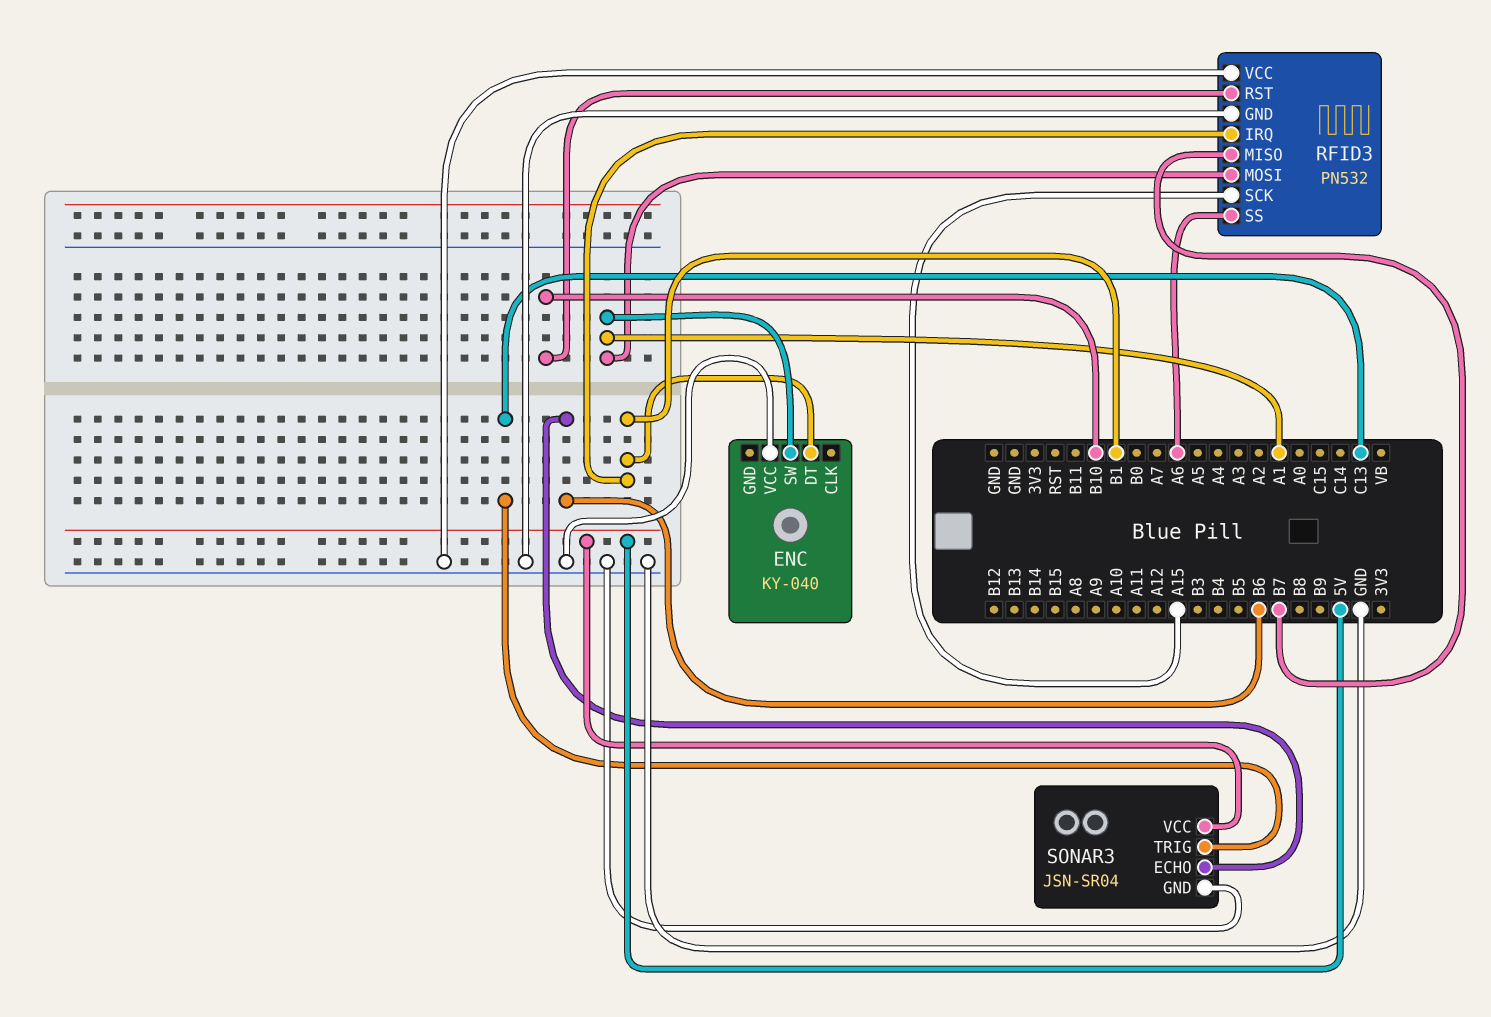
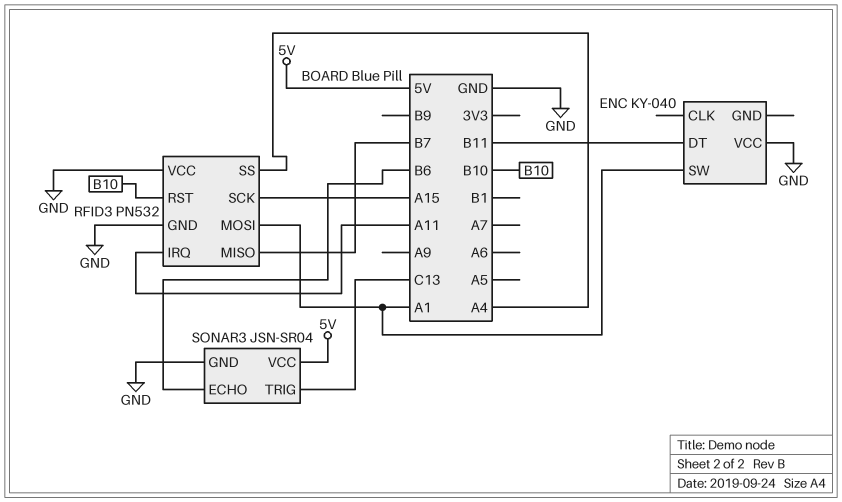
ENC pin DT: B1 -> B11
RFID3 pin IRQ: B1 -> A11
RFID3 pin SS: A6 -> A4

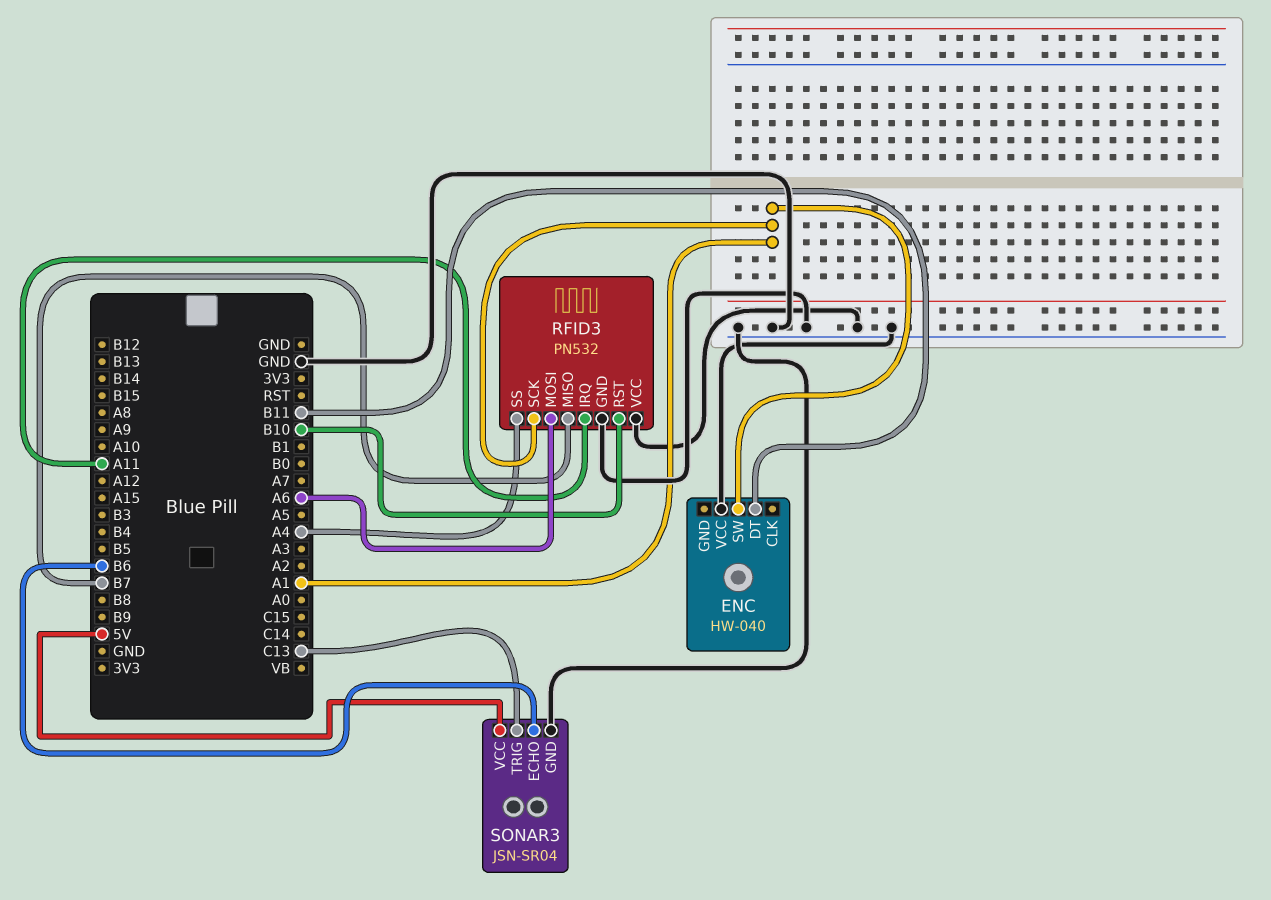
ENC: KY-040 -> HW-040
RFID3 pin MOSI: A1 -> A6
RFID3 pin SCK: A15 -> A1

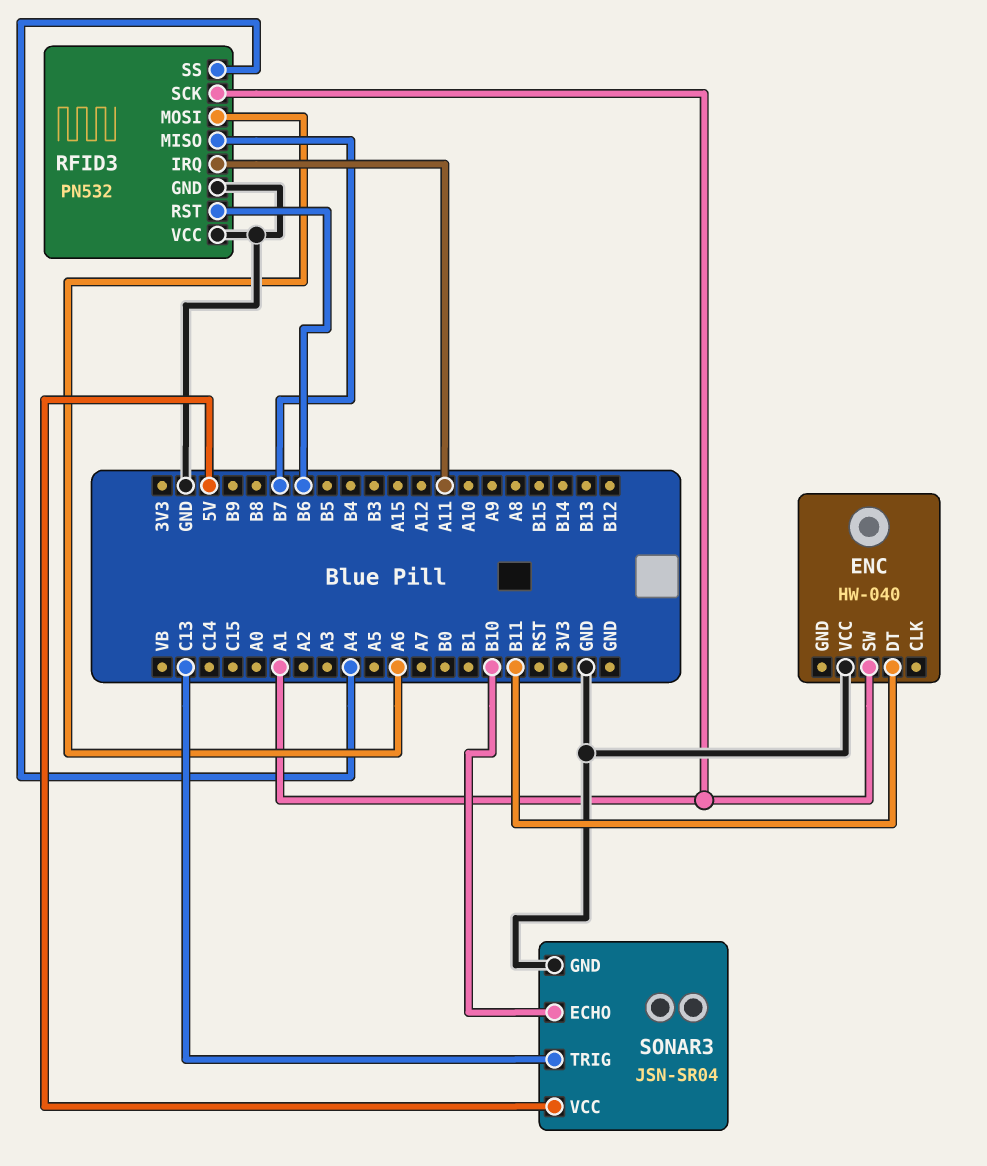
RFID3 pin RST: B10 -> B6
SONAR3 pin ECHO: B6 -> B10

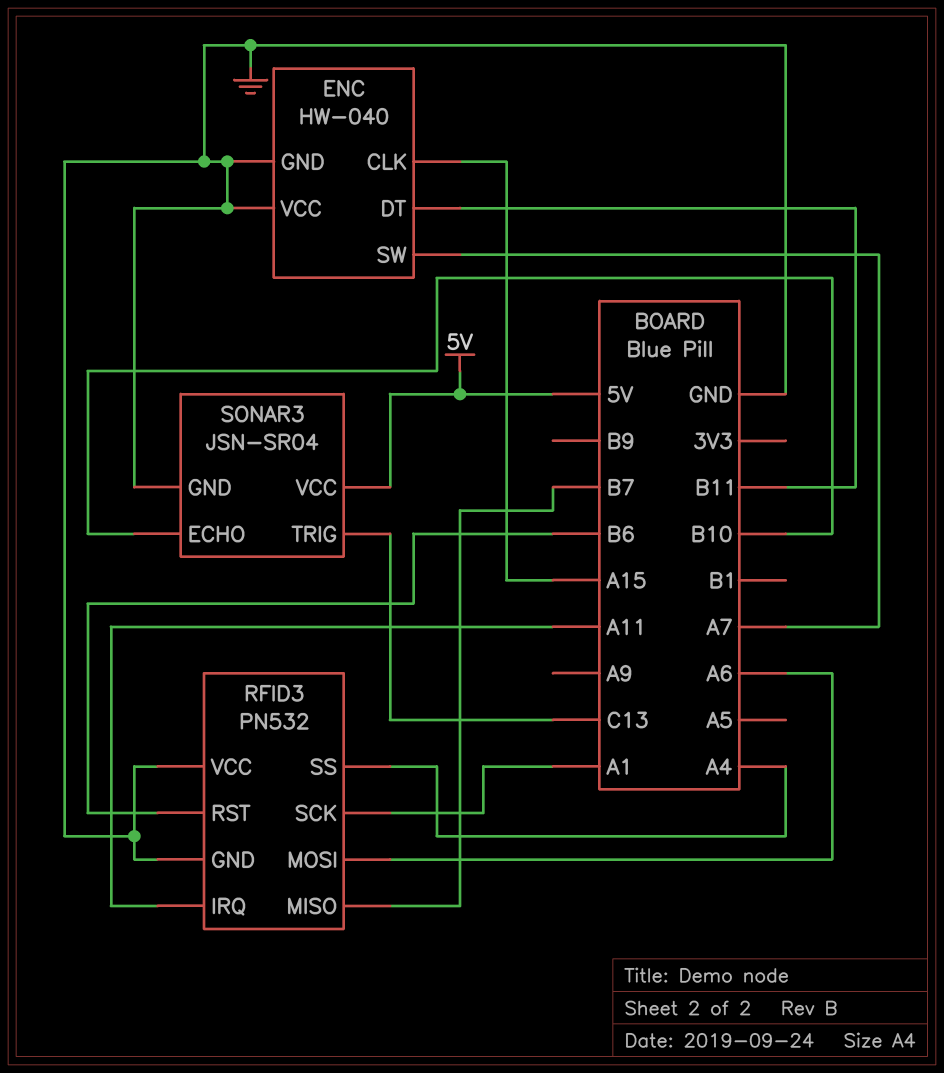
ENC pin CLK: none -> A15
ENC pin GND: none -> GND
ENC pin SW: A1 -> A7

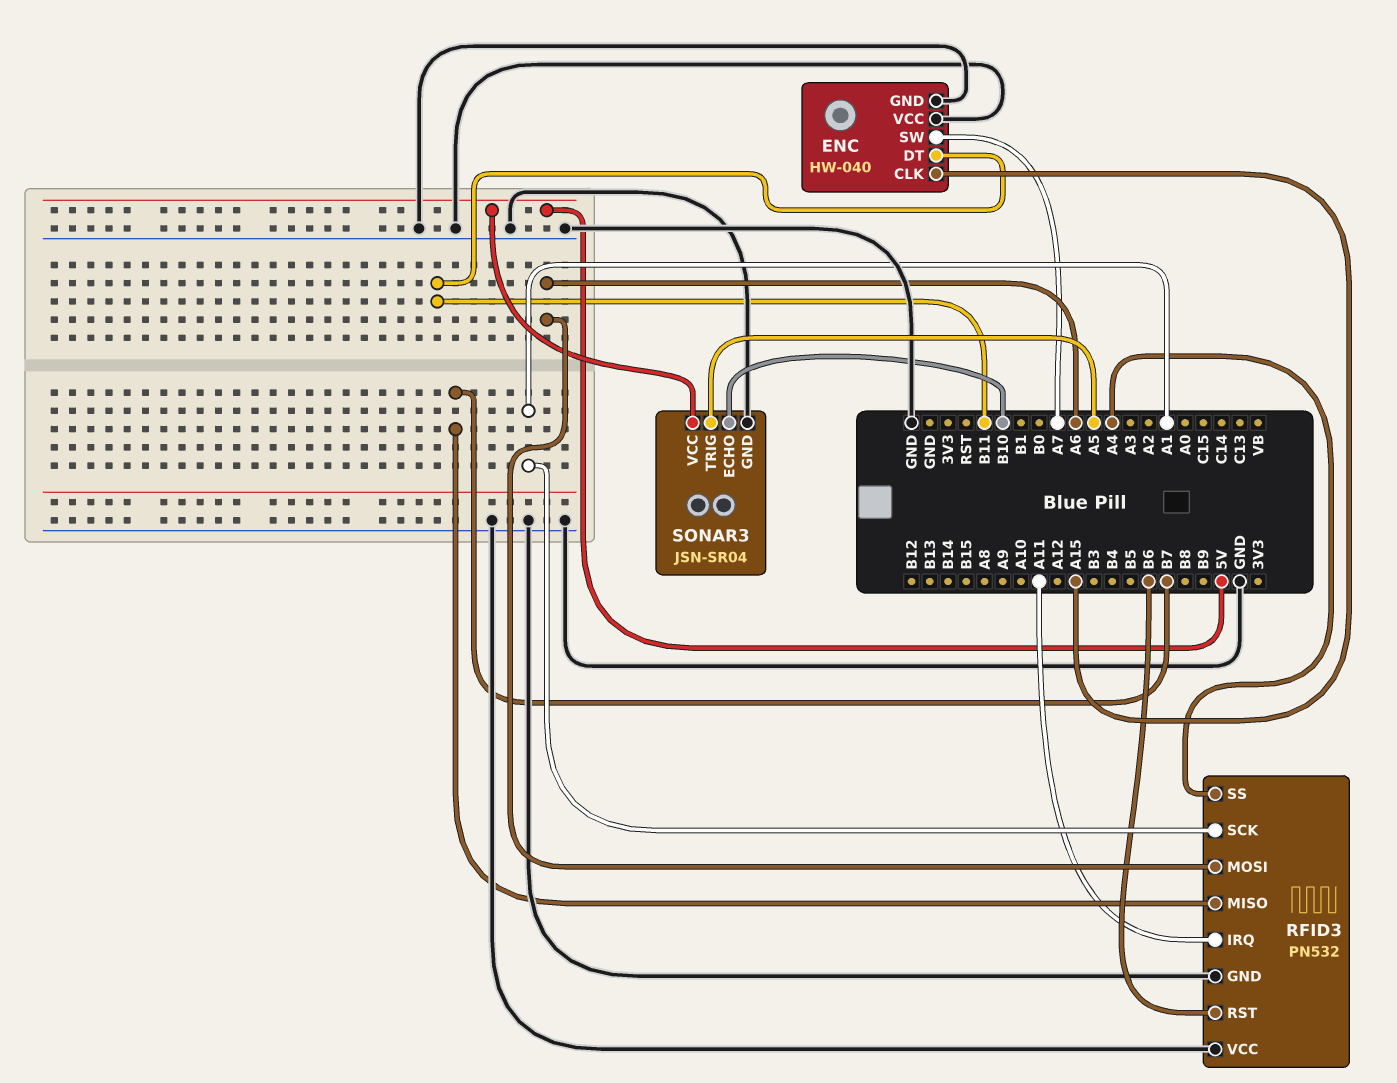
SONAR3 pin TRIG: C13 -> A5

